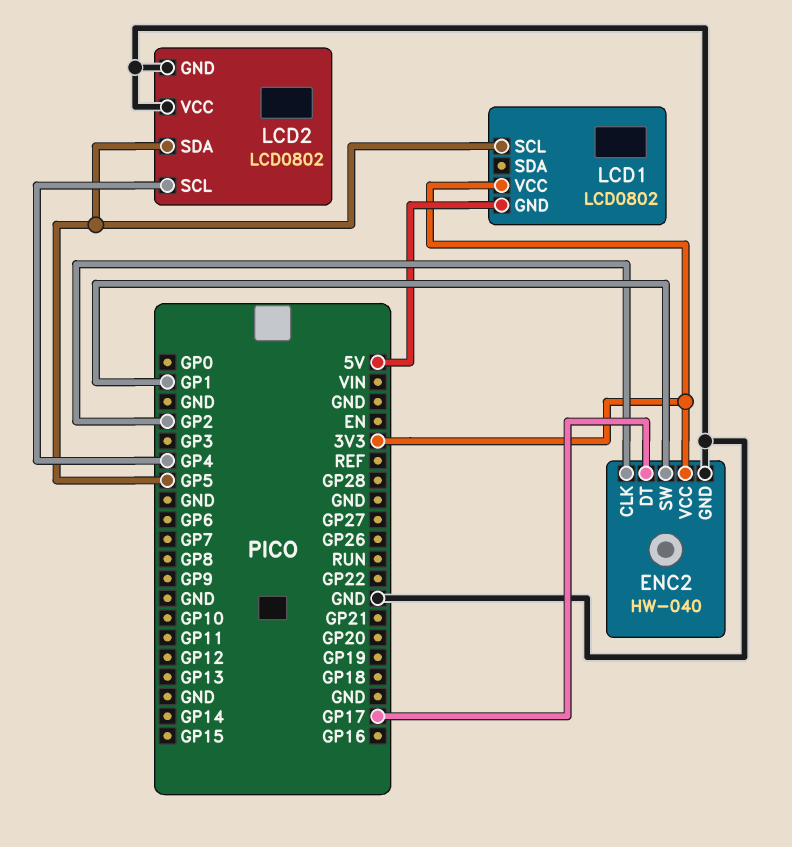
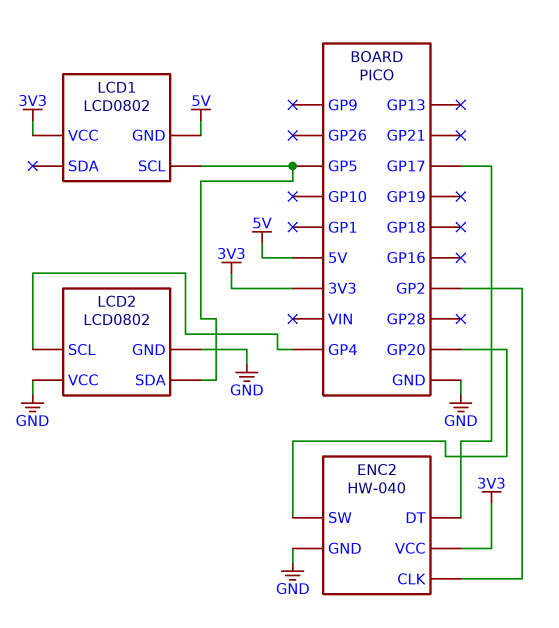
ENC2 pin SW: GP1 -> GP20

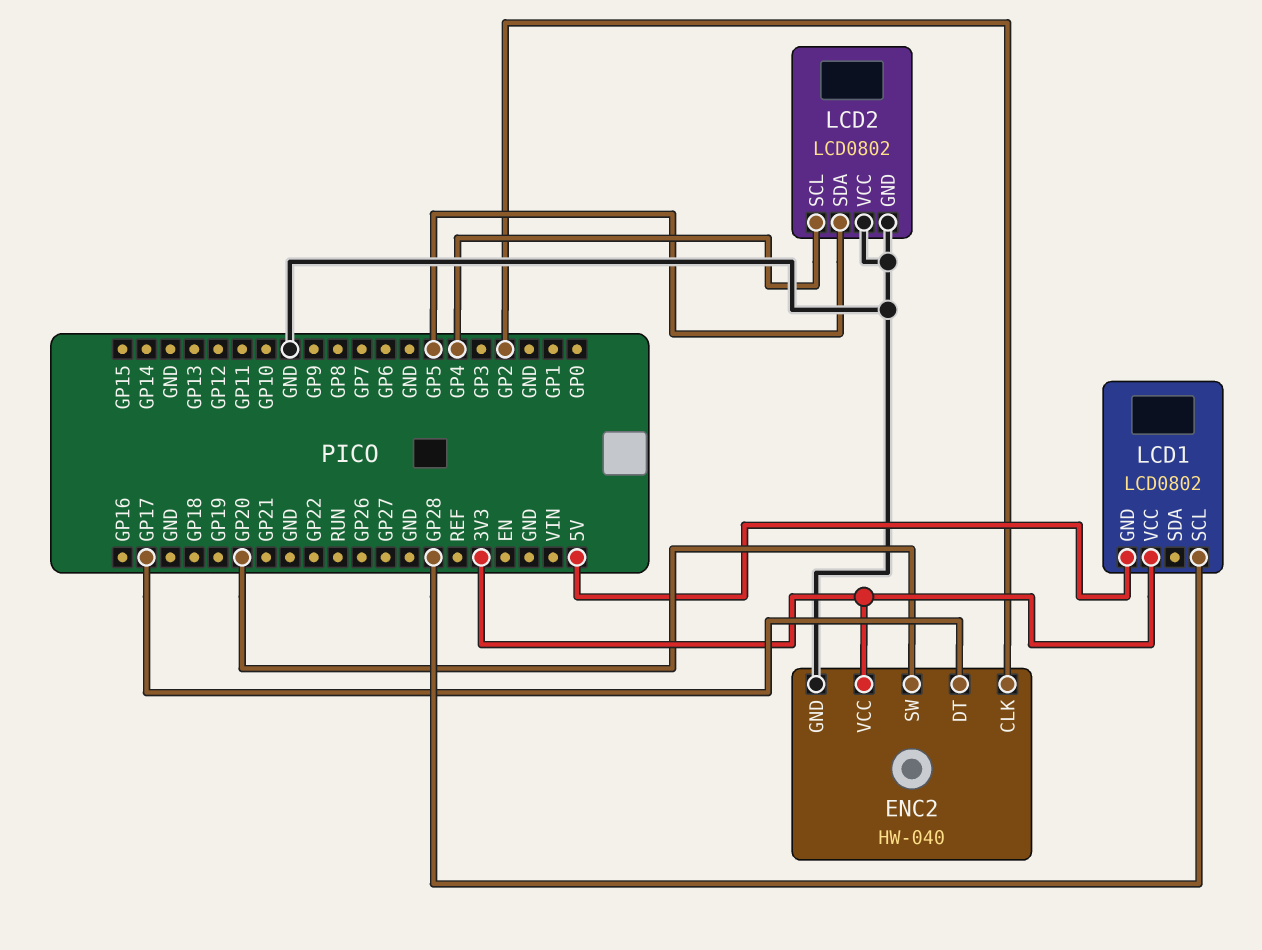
LCD1 pin SCL: GP5 -> GP28

